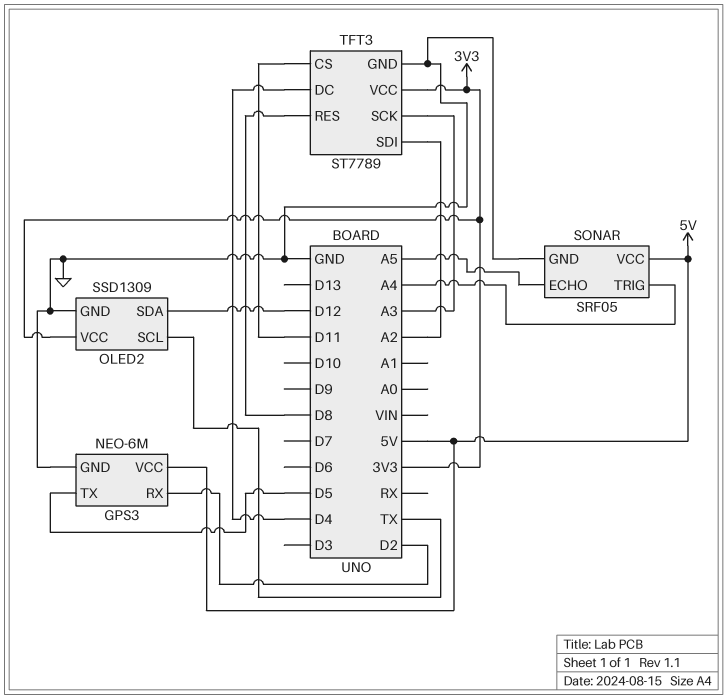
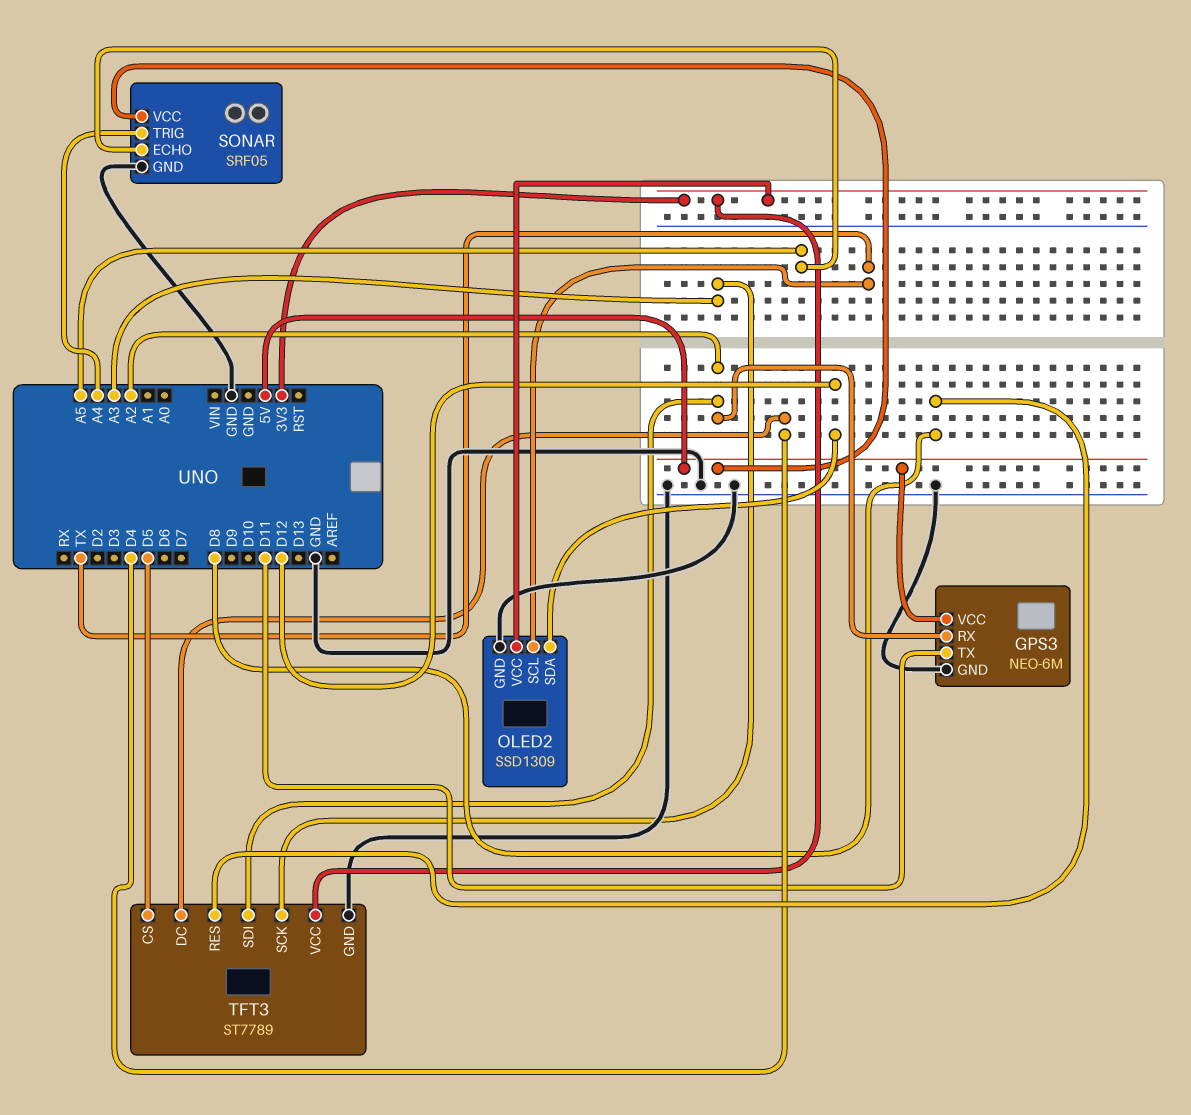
GPS3 pin RX: D2 -> A2
GPS3 pin TX: D5 -> D11
TFT3 pin CS: D11 -> D5

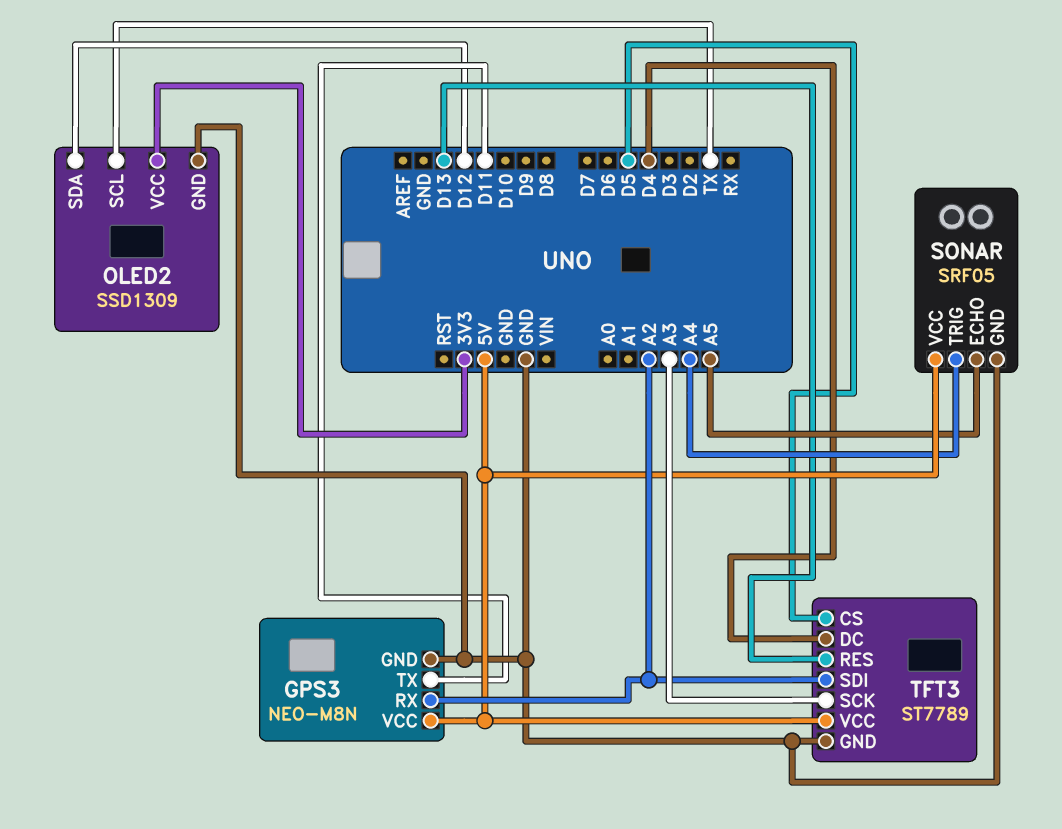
GPS3: NEO-6M -> NEO-M8N
TFT3 pin RES: D8 -> D13
TFT3 pin VCC: 3V3 -> 5V

